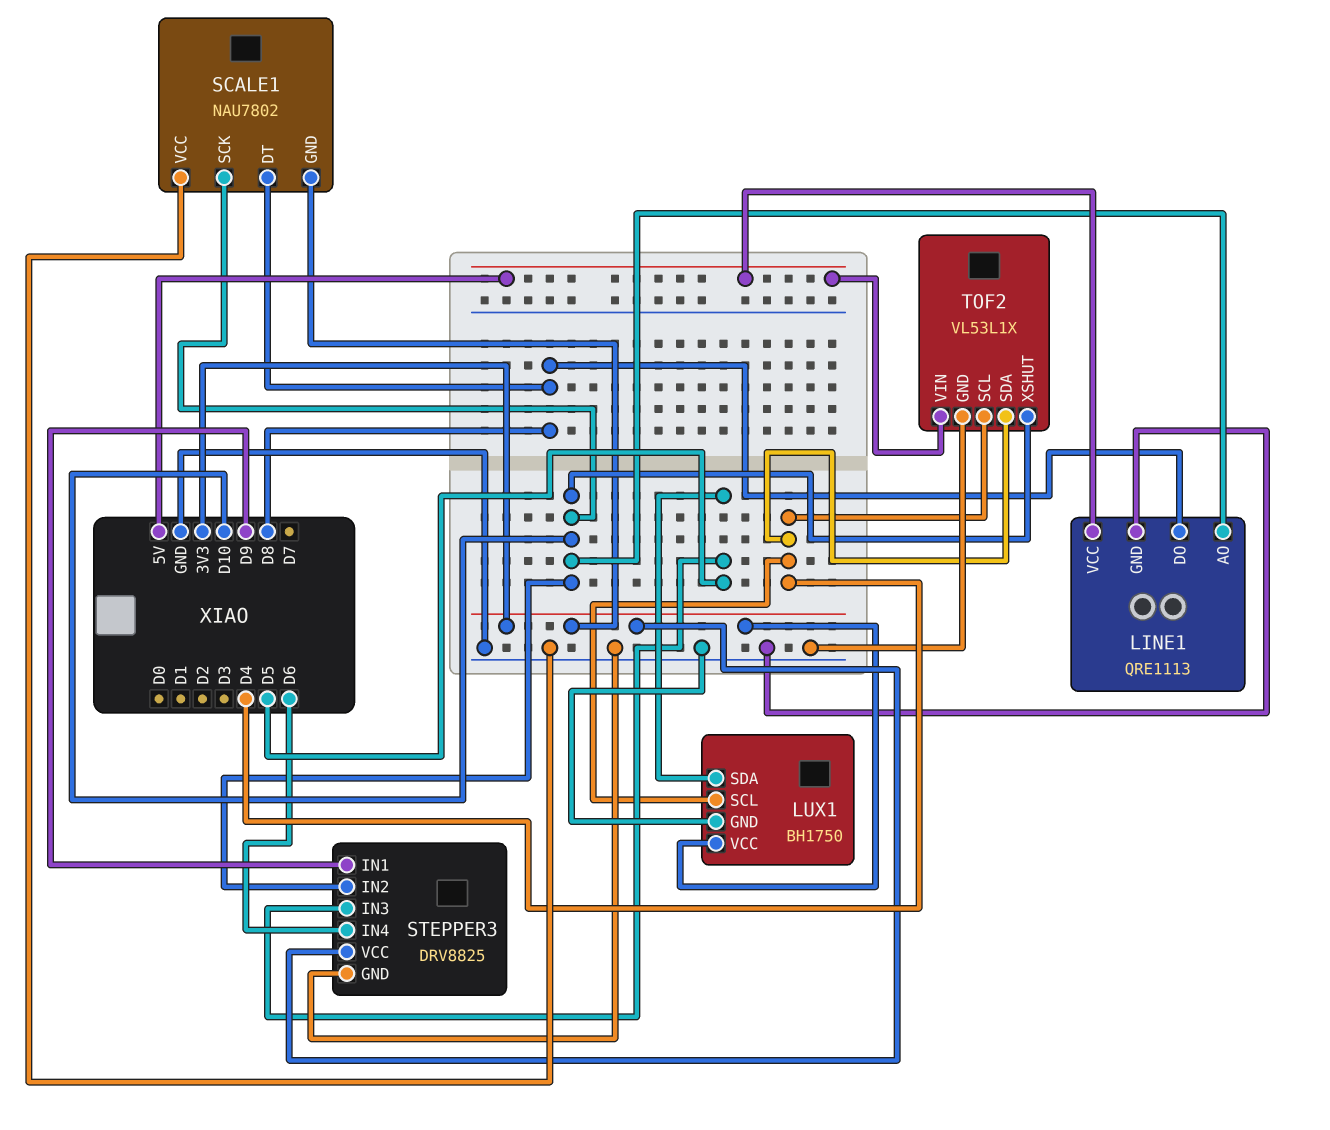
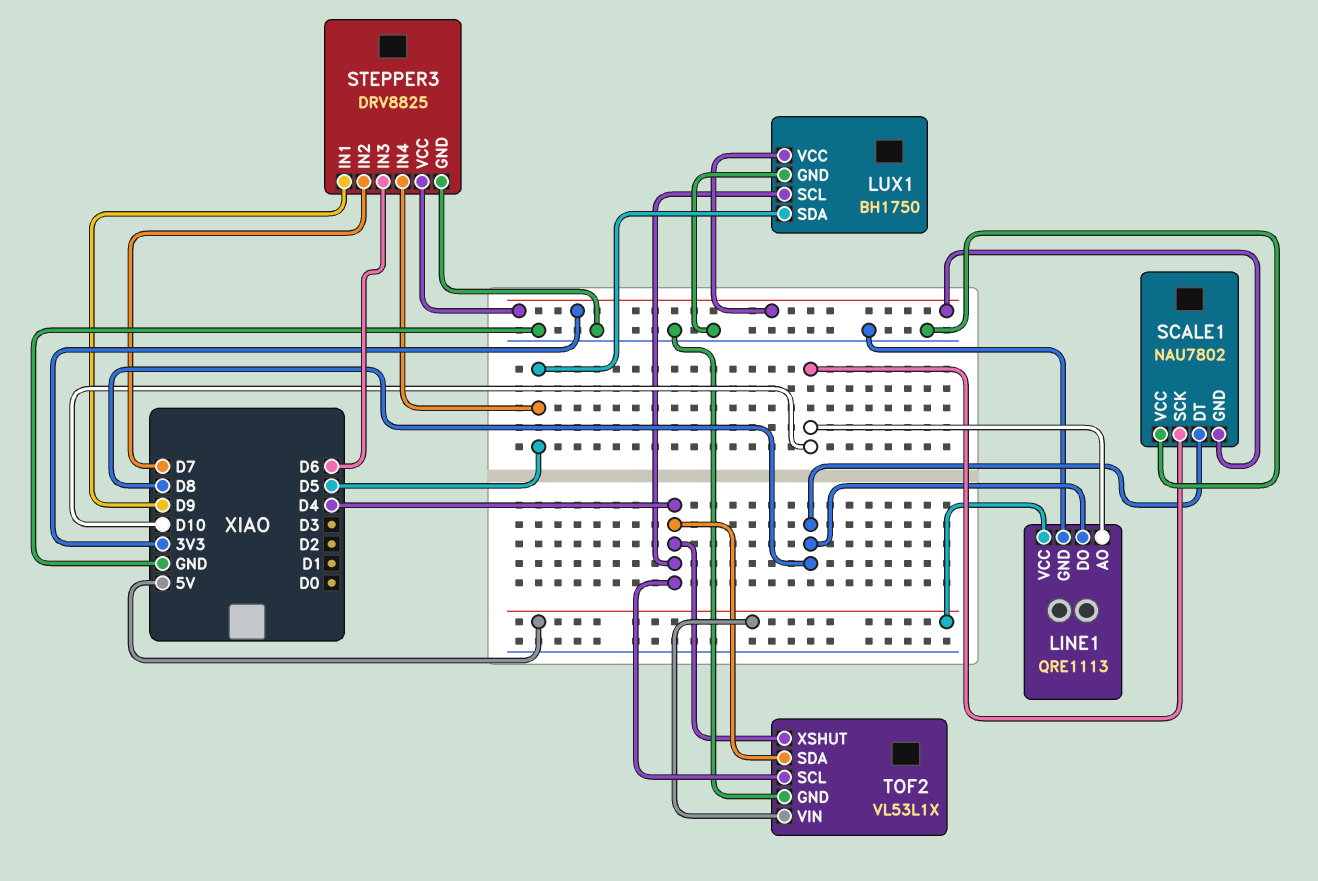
STEPPER3 pin IN2: D10 -> D7
STEPPER3 pin IN3: D5 -> D6
STEPPER3 pin IN4: D6 -> D5
TOF2 pin XSHUT: D10 -> D4

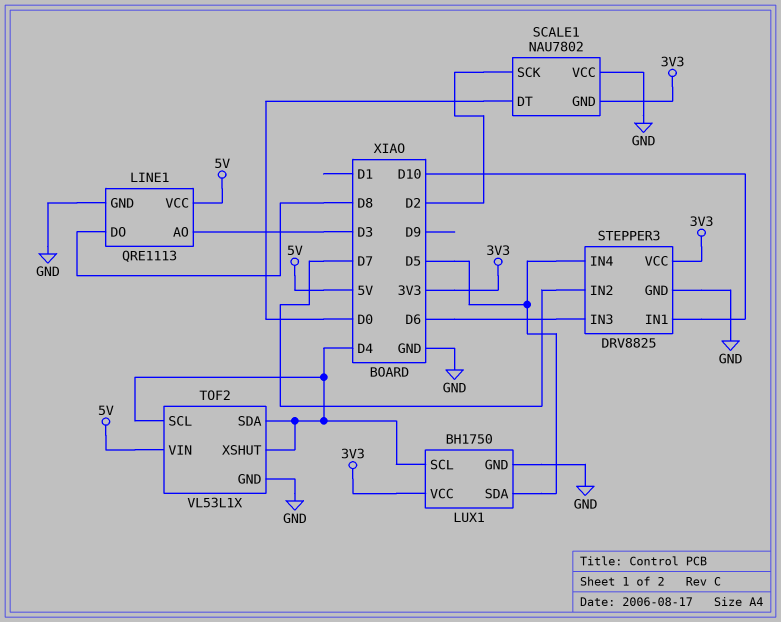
LINE1 pin AO: D10 -> D3
SCALE1 pin DT: D8 -> D0
SCALE1 pin SCK: D10 -> D2
STEPPER3 pin IN1: D9 -> D10

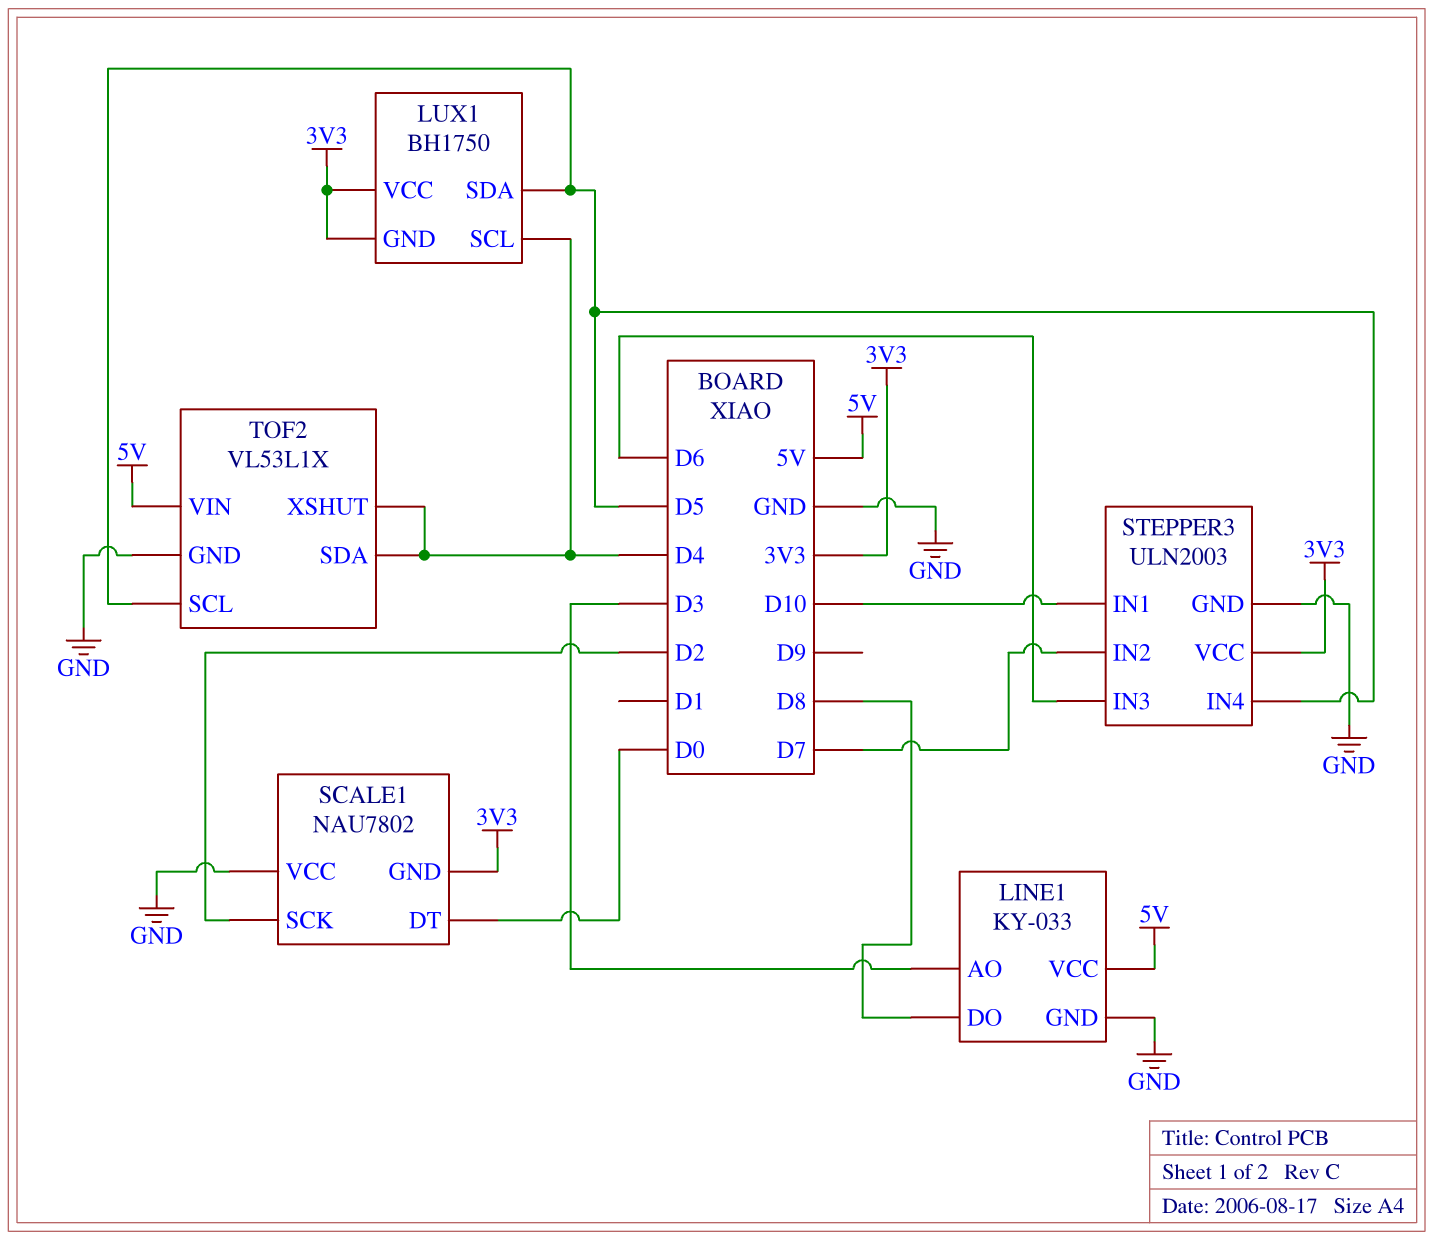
LINE1: QRE1113 -> KY-033
LUX1 pin GND: GND -> 3V3
STEPPER3: DRV8825 -> ULN2003
TOF2 pin SCL: D4 -> D5

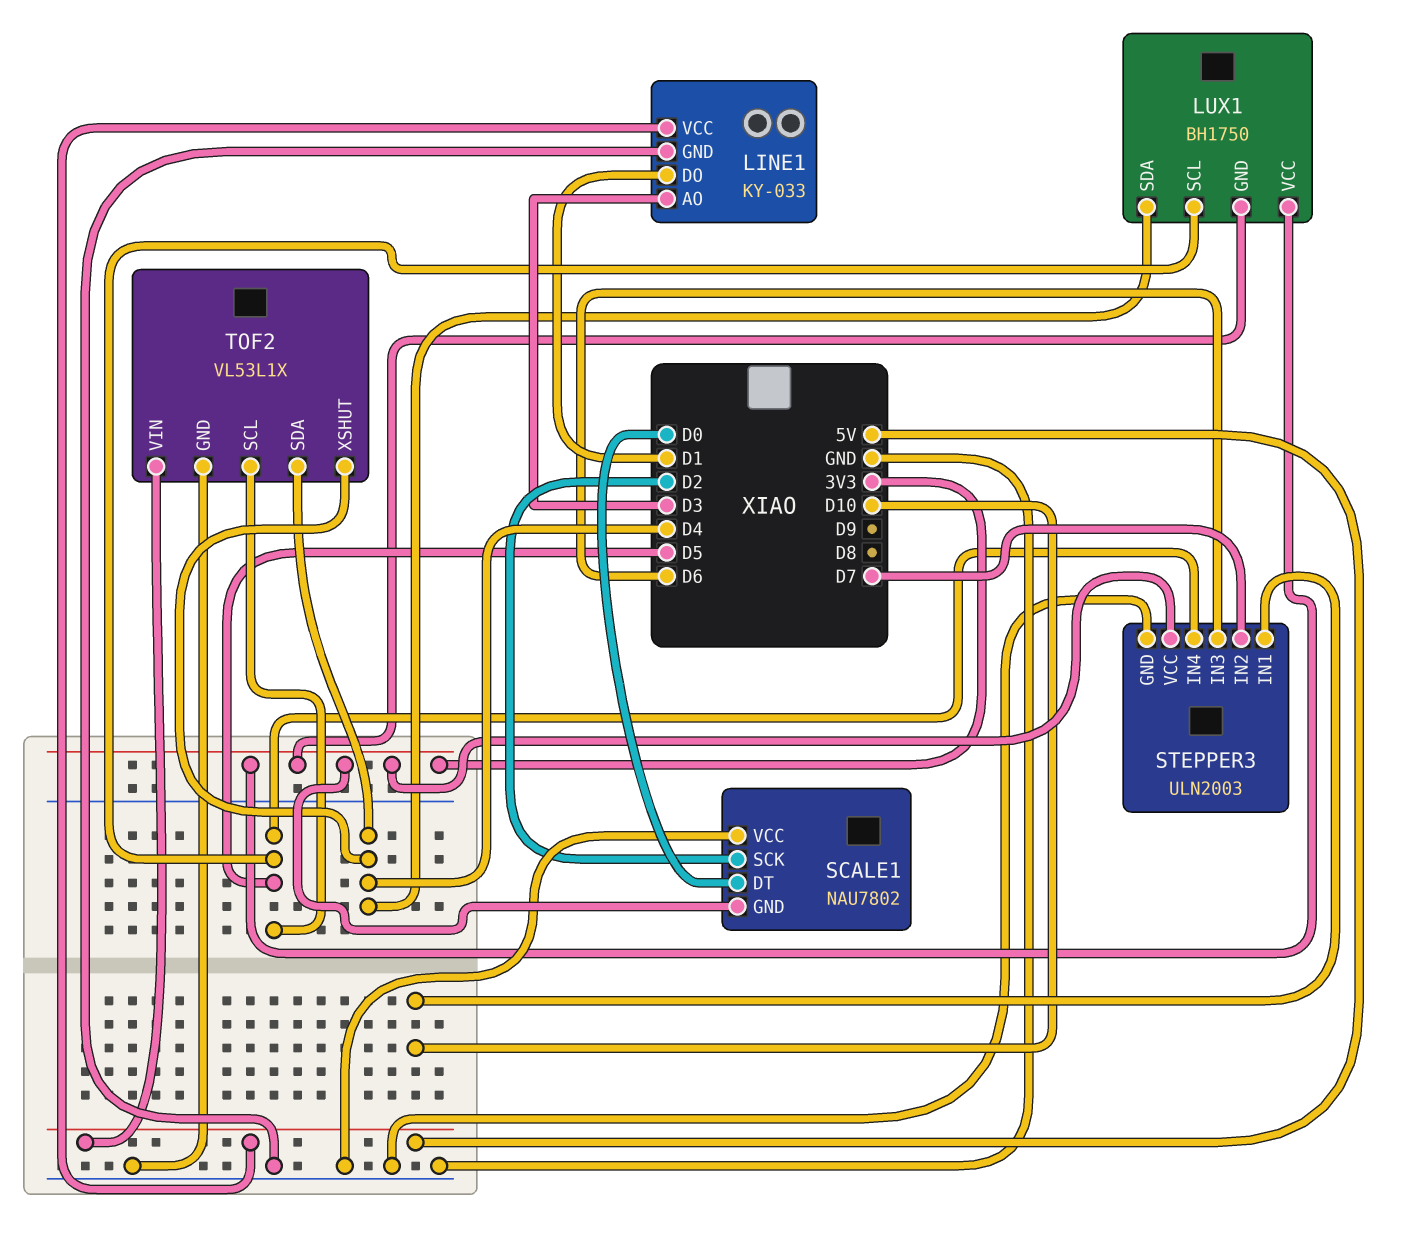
LINE1 pin DO: D8 -> D1
LUX1 pin SCL: D4 -> D5
LUX1 pin SDA: D5 -> D4

